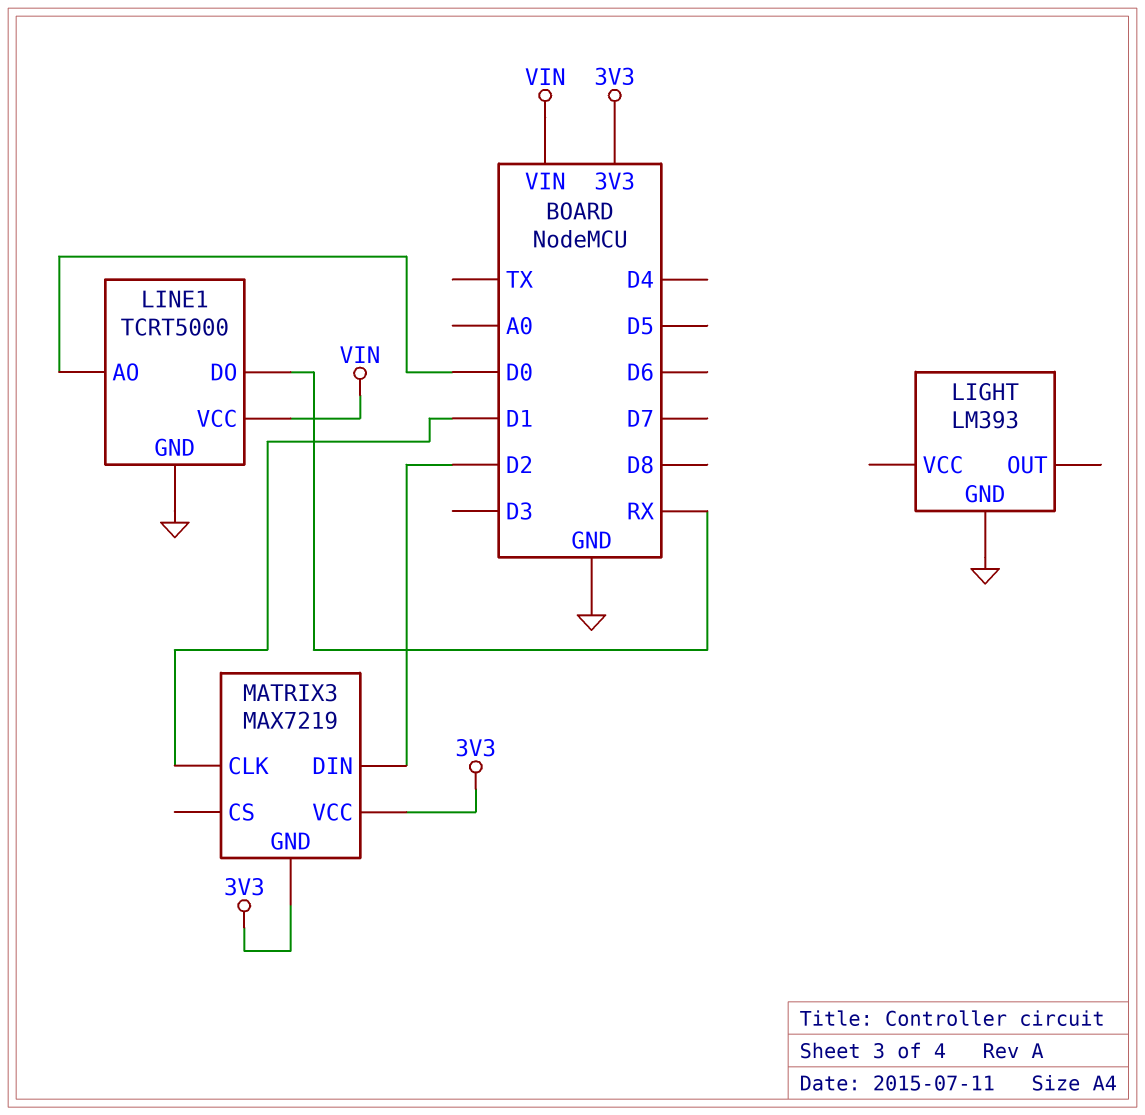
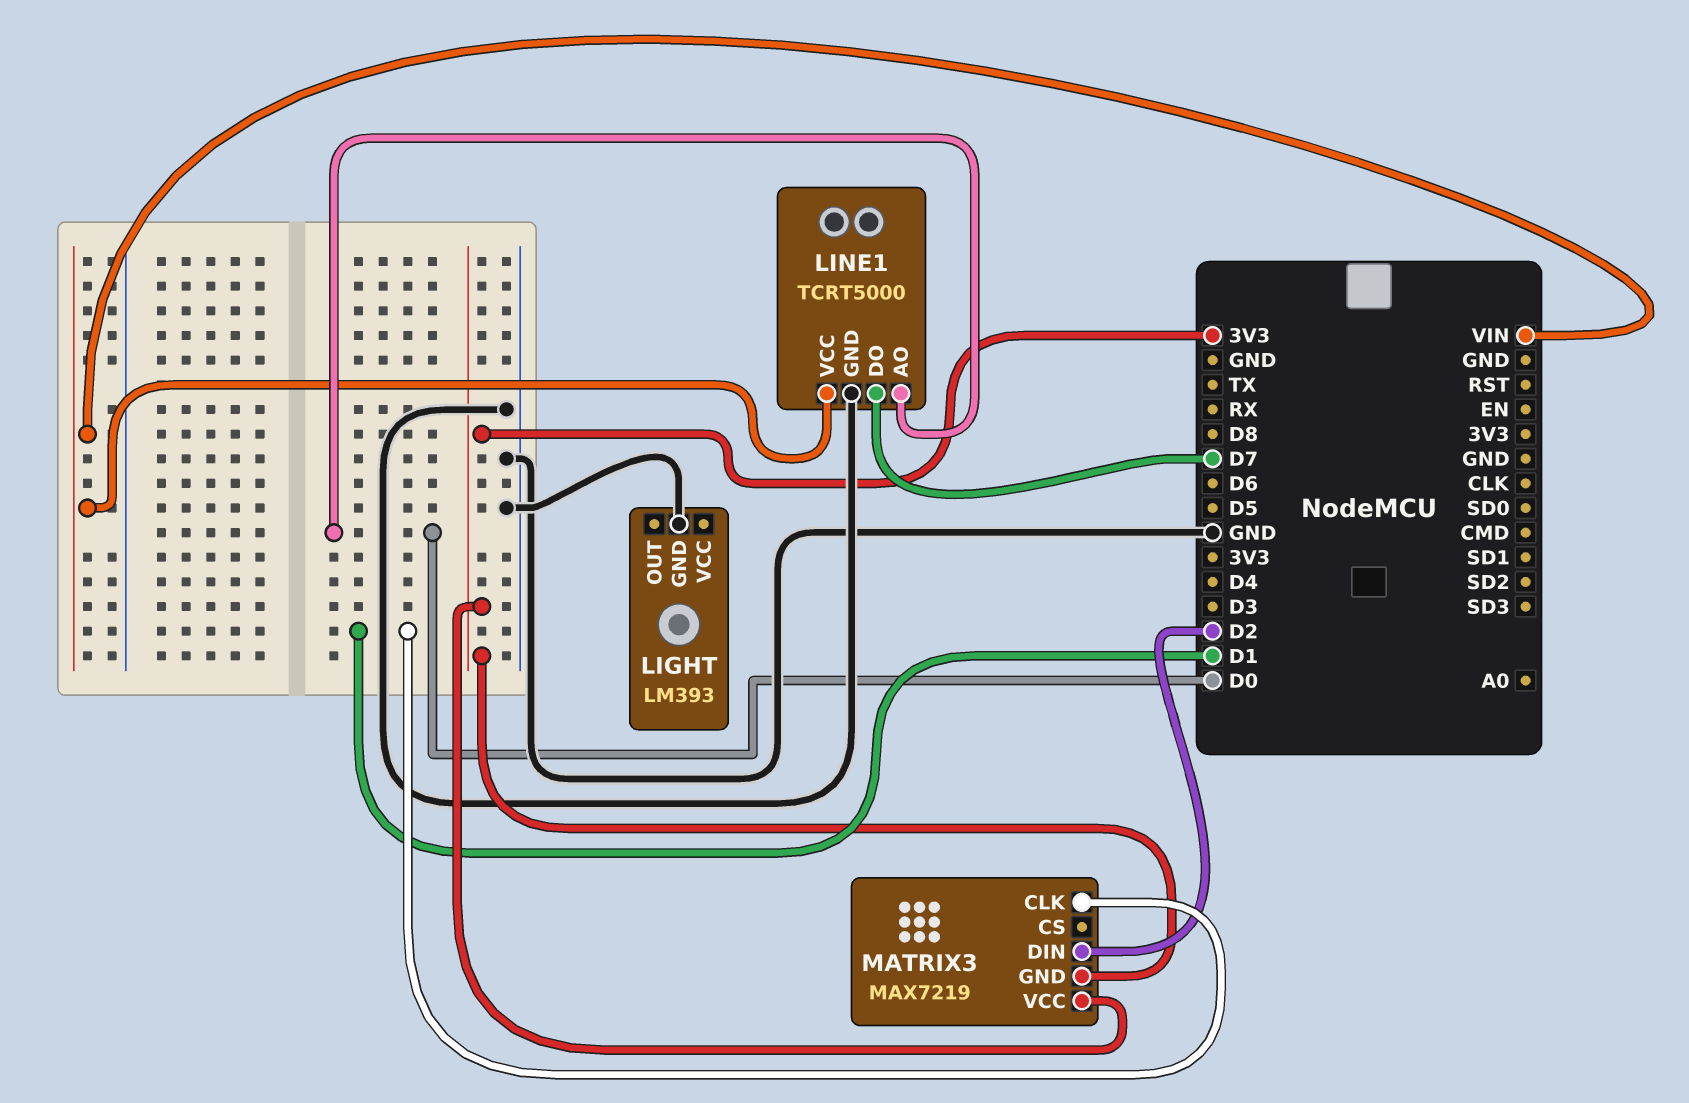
LINE1 pin DO: RX -> D7

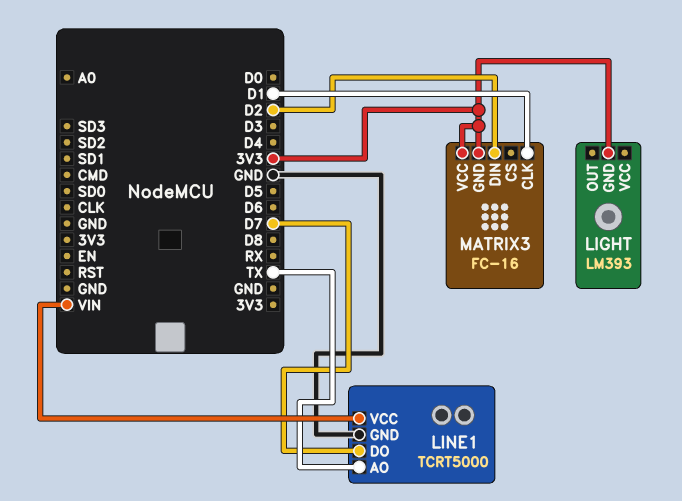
LIGHT pin GND: GND -> 3V3
LINE1 pin AO: D0 -> TX
MATRIX3: MAX7219 -> FC-16

